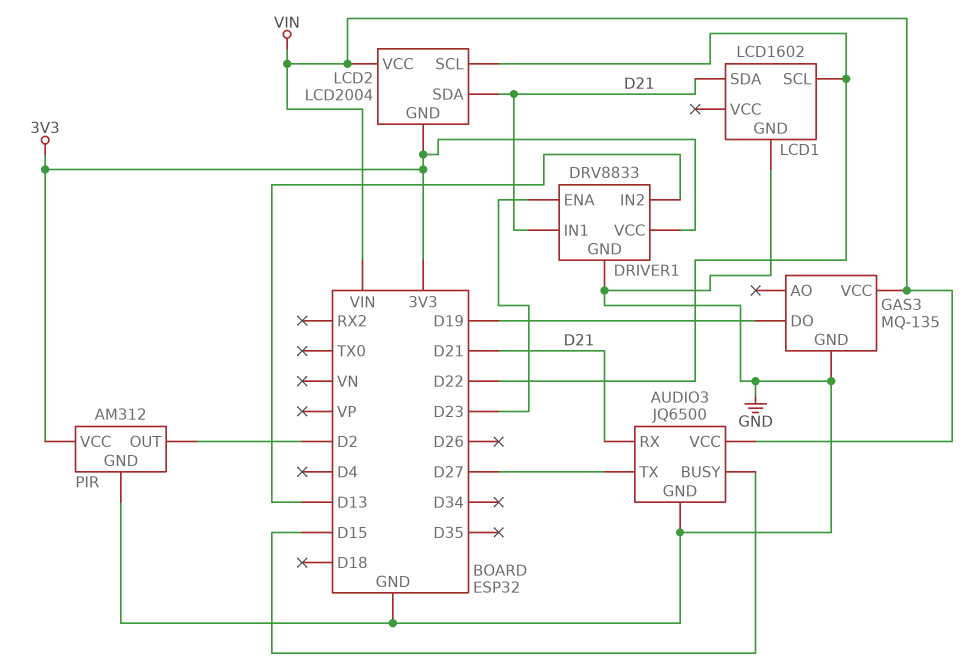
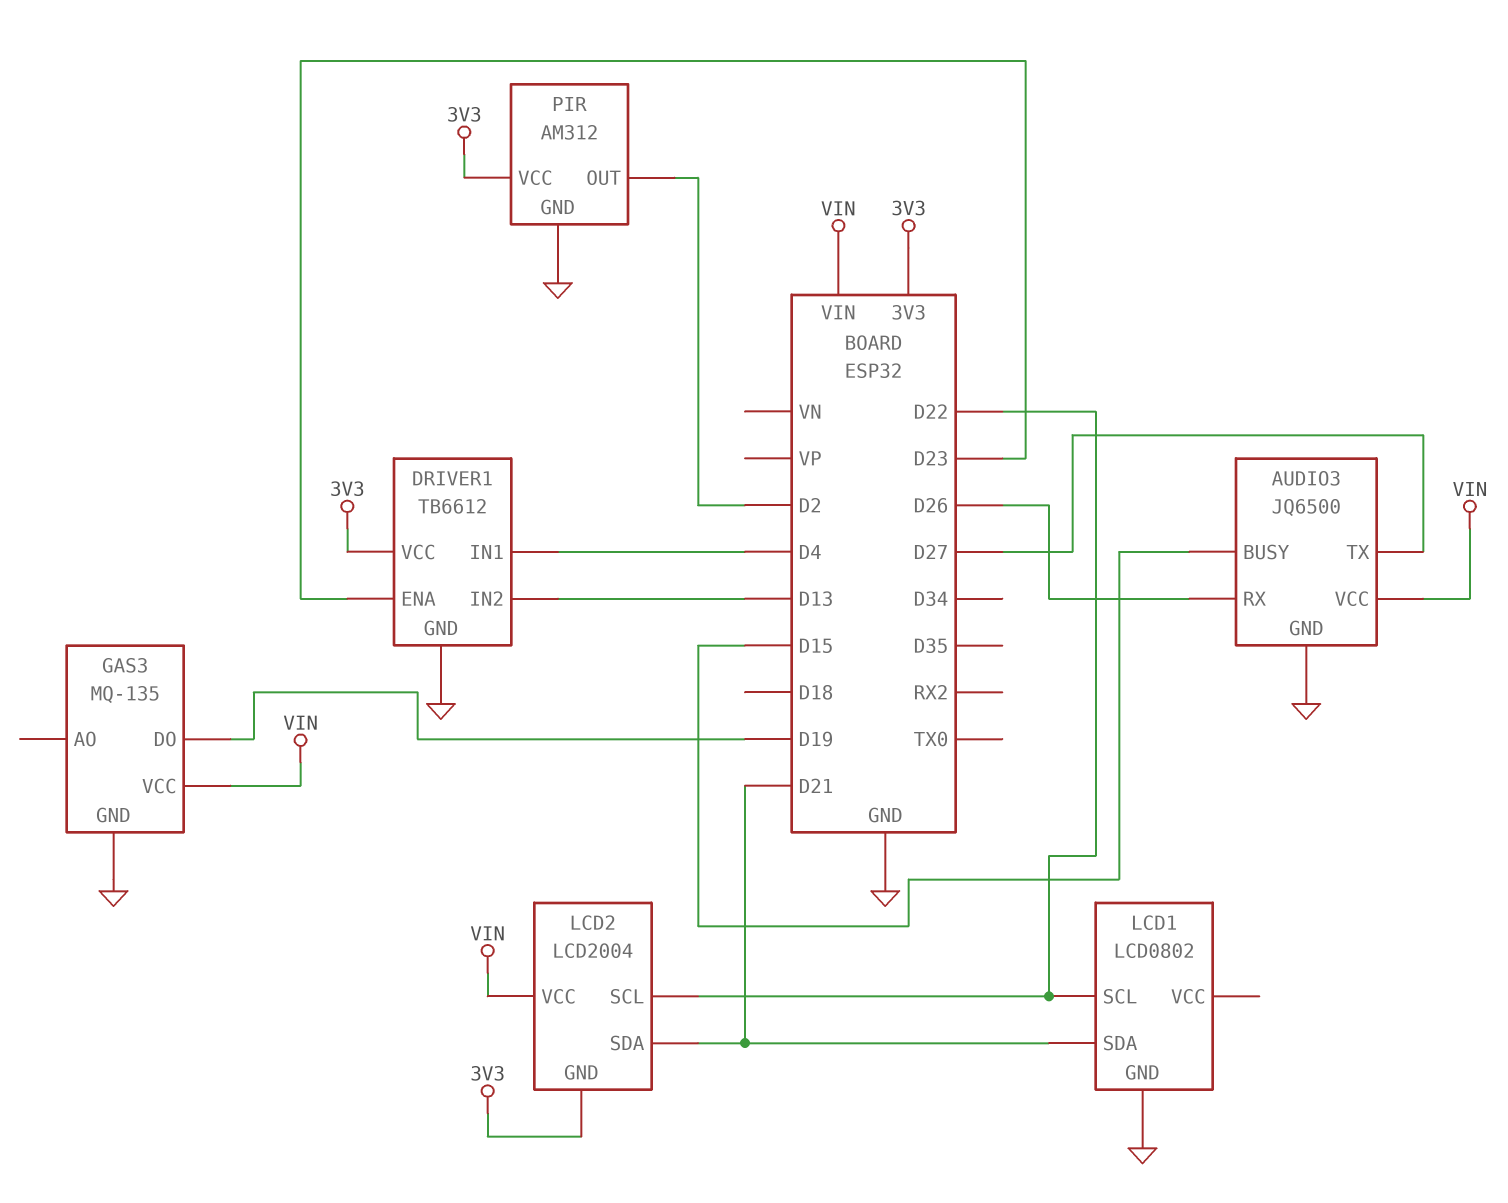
AUDIO3 pin RX: D21 -> D26
DRIVER1: DRV8833 -> TB6612
DRIVER1 pin IN1: D21 -> D4
LCD1: LCD1602 -> LCD0802

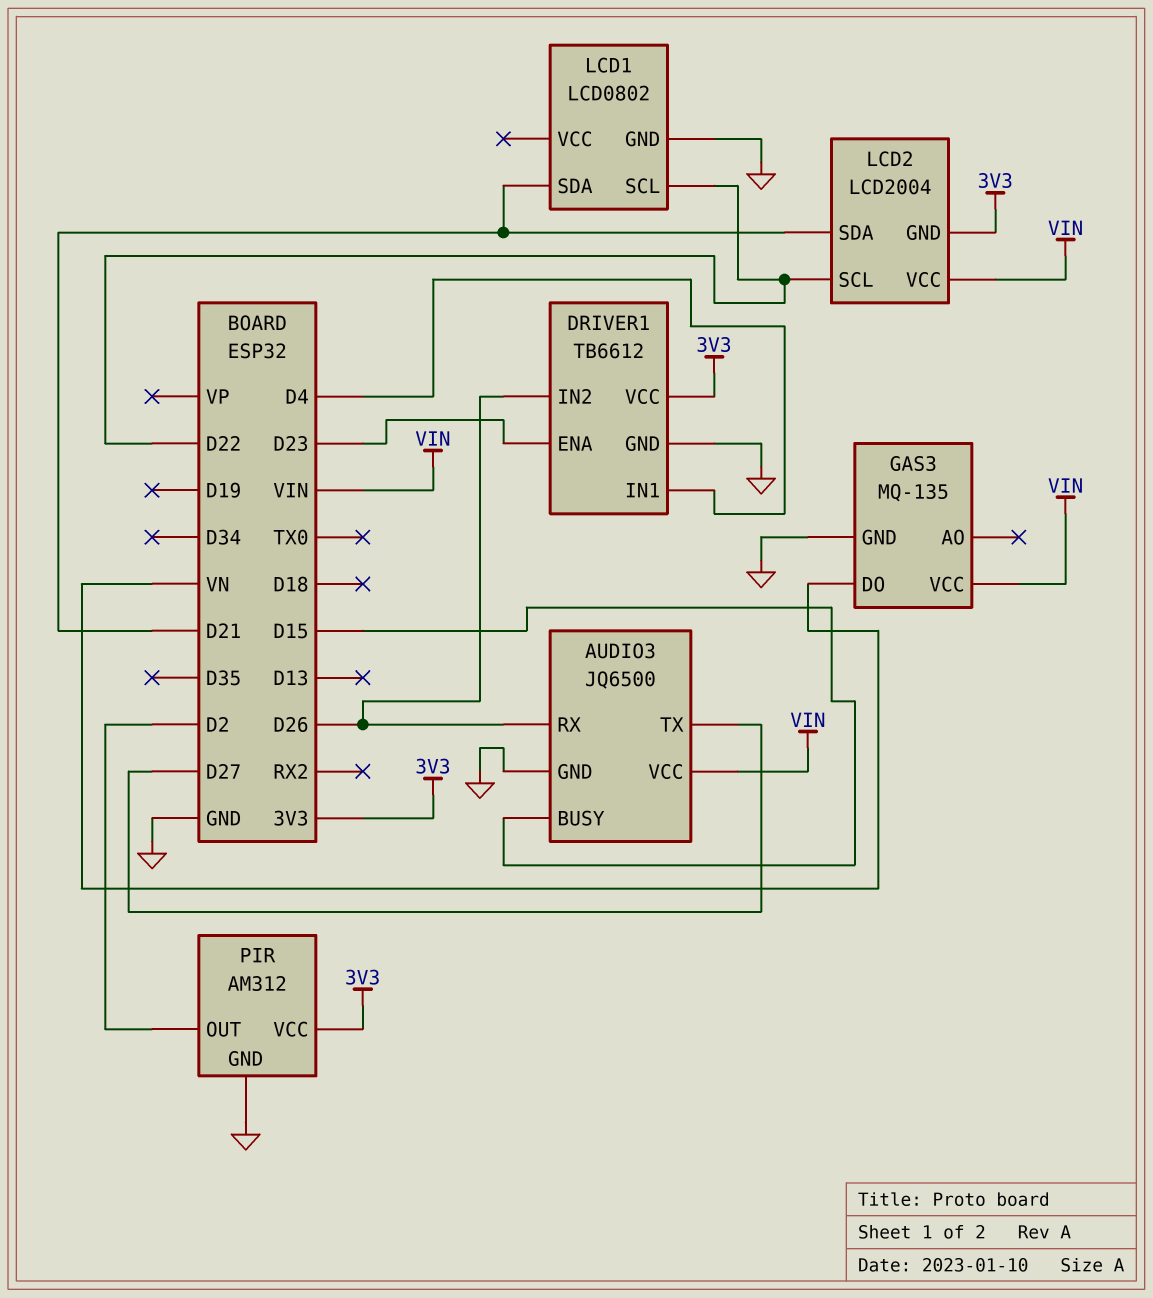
DRIVER1 pin IN2: D13 -> D26
GAS3 pin DO: D19 -> VN

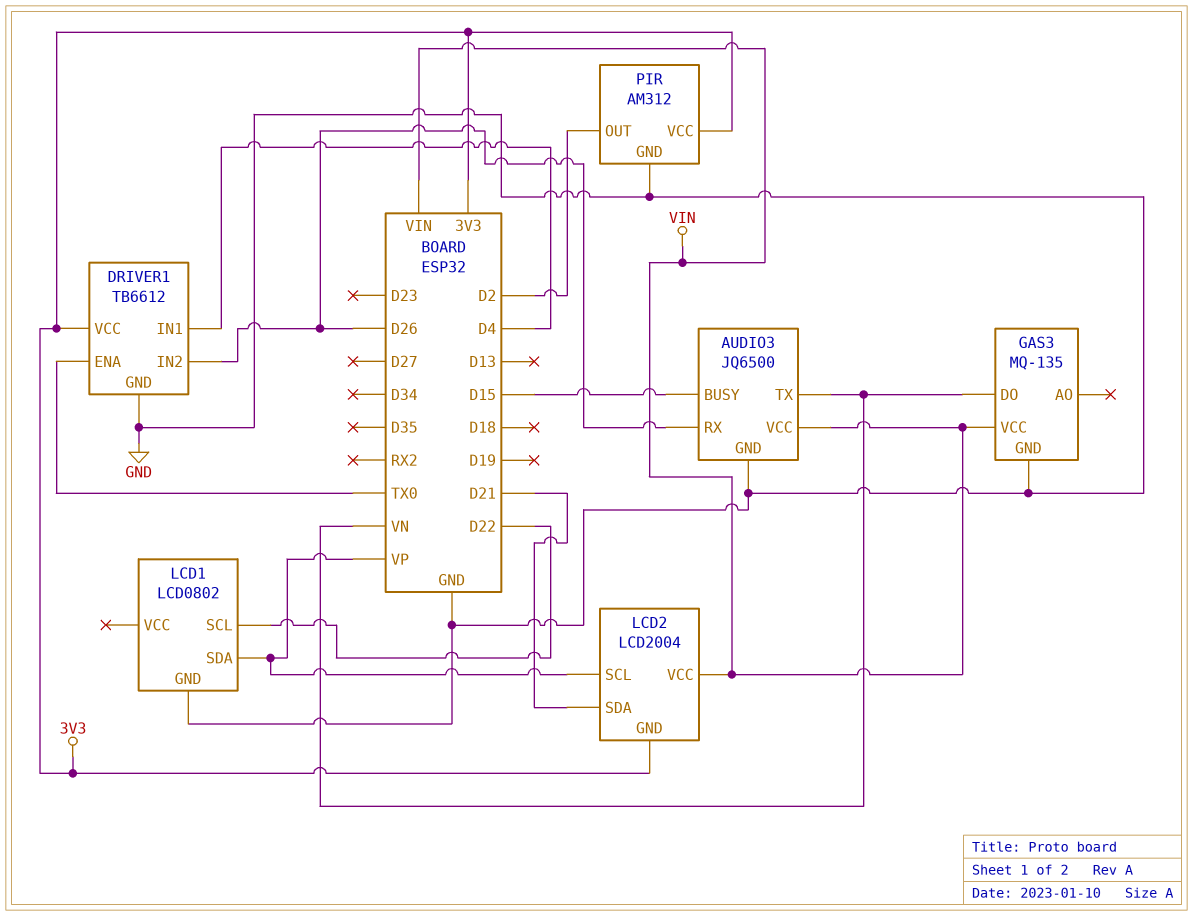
AUDIO3 pin TX: D27 -> VN
DRIVER1 pin ENA: D23 -> TX0
LCD1 pin SDA: D21 -> VP
LCD2 pin SCL: D22 -> VP

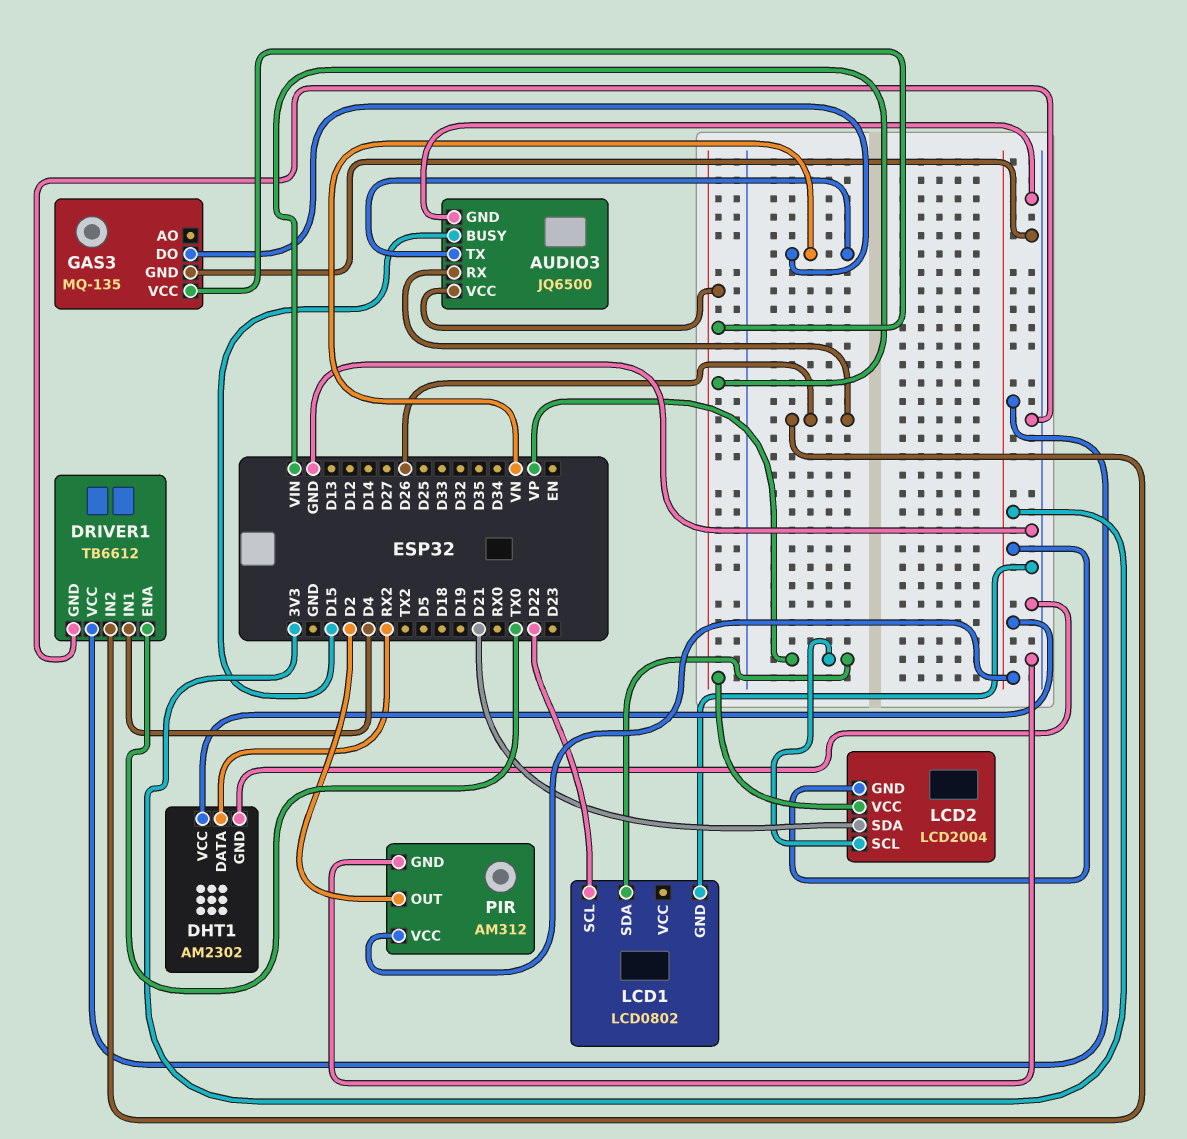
DHT1: none -> AM2302
DHT1 pin DATA: none -> RX2
DHT1 pin GND: none -> GND
DHT1 pin VCC: none -> 3V3

